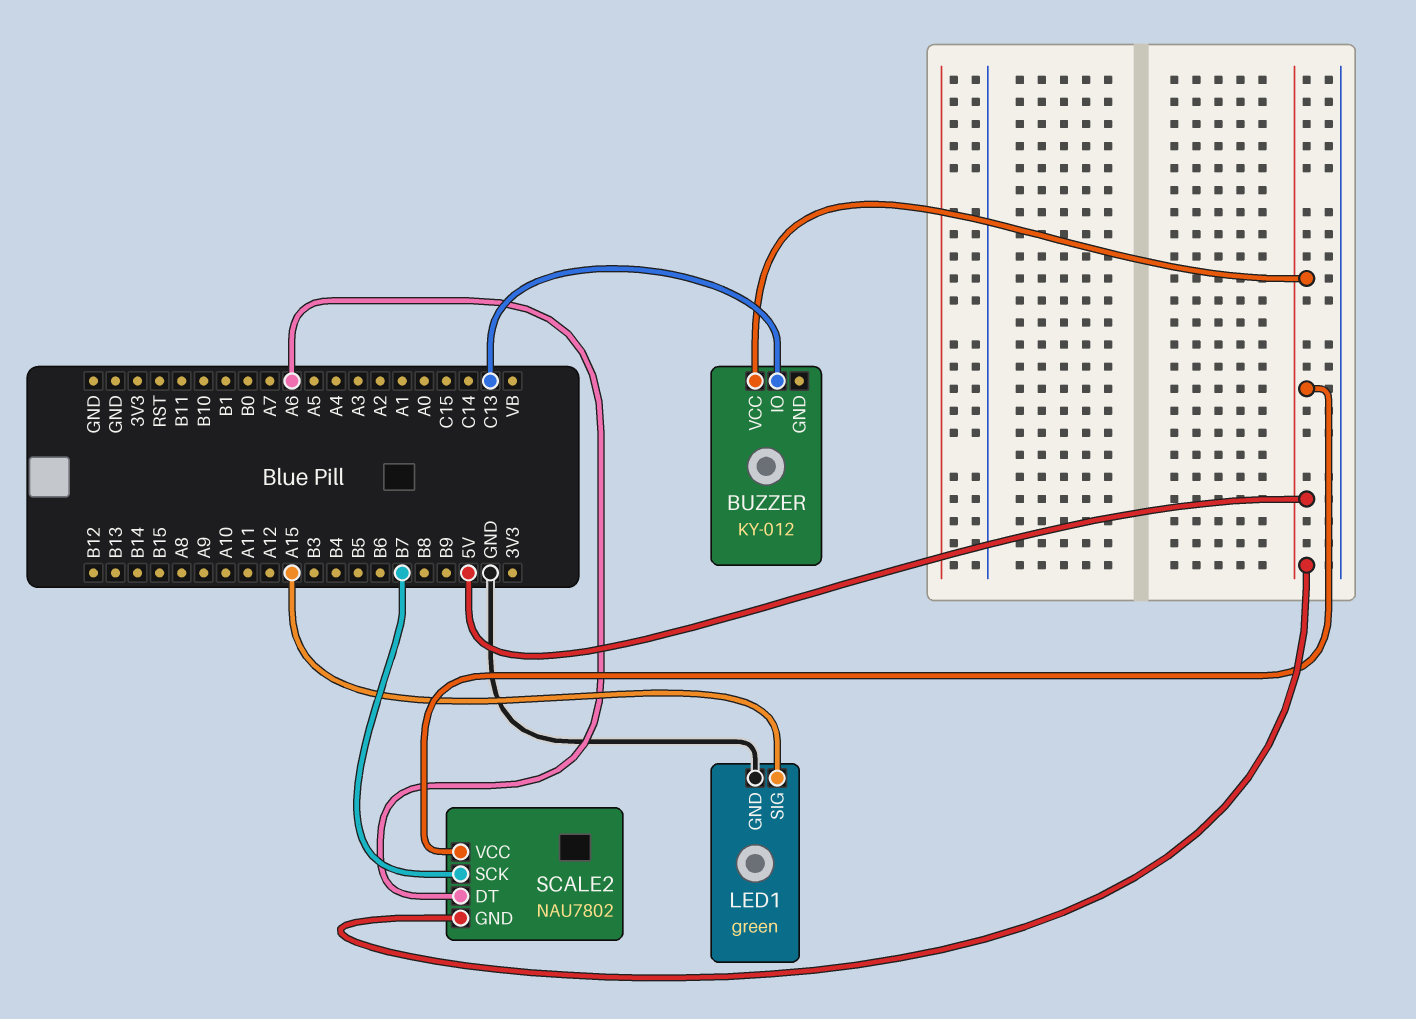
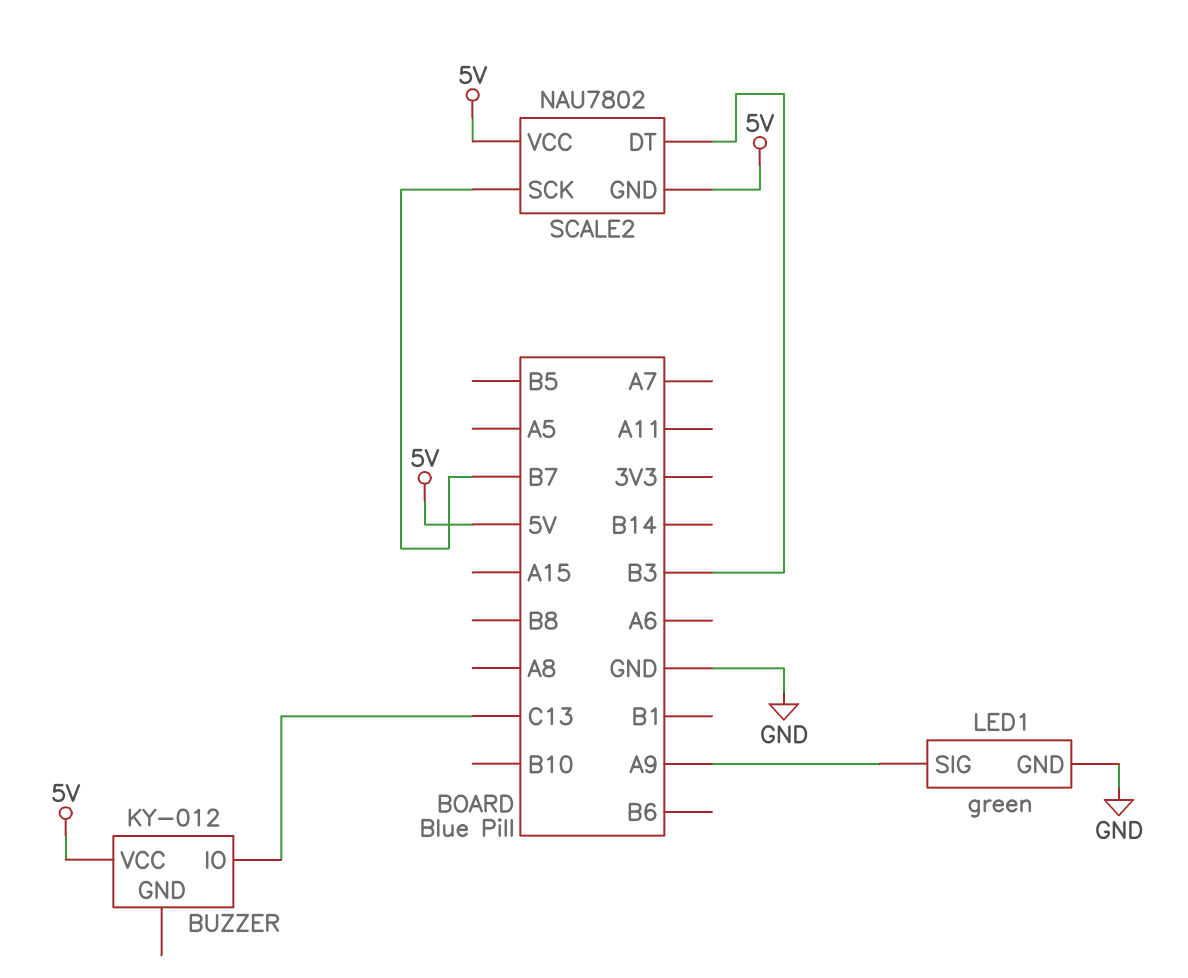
LED1 pin SIG: A15 -> A9
SCALE2 pin DT: A6 -> B3

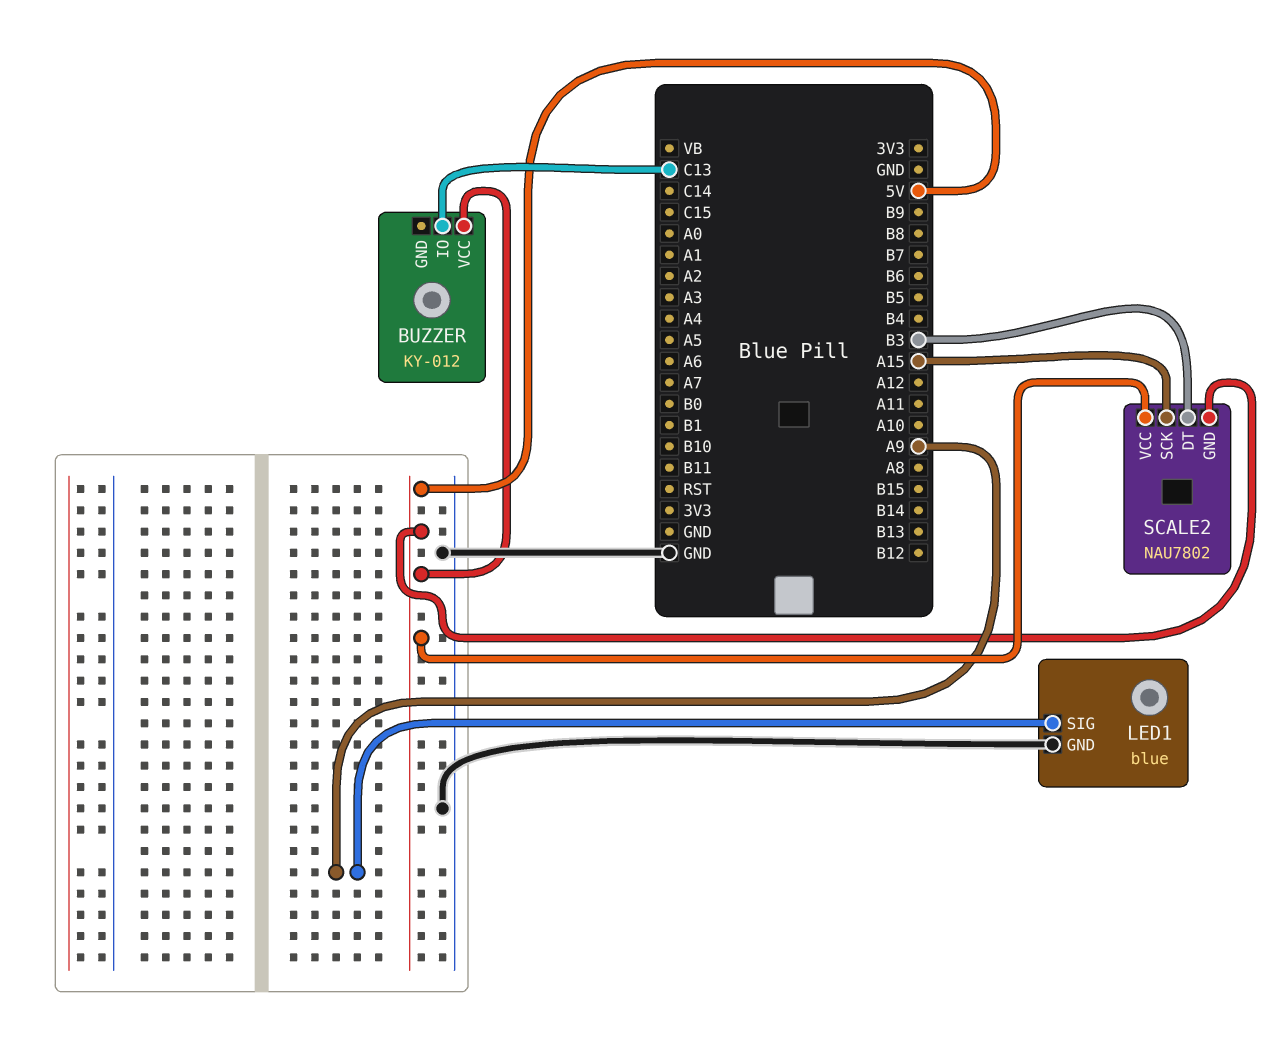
LED1: green -> blue
SCALE2 pin SCK: B7 -> A15

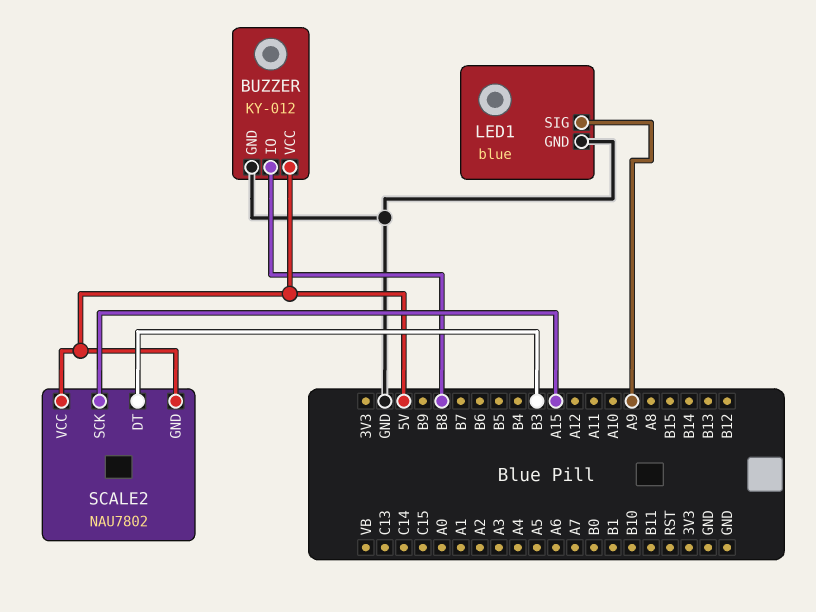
BUZZER pin GND: none -> GND
BUZZER pin IO: C13 -> B8

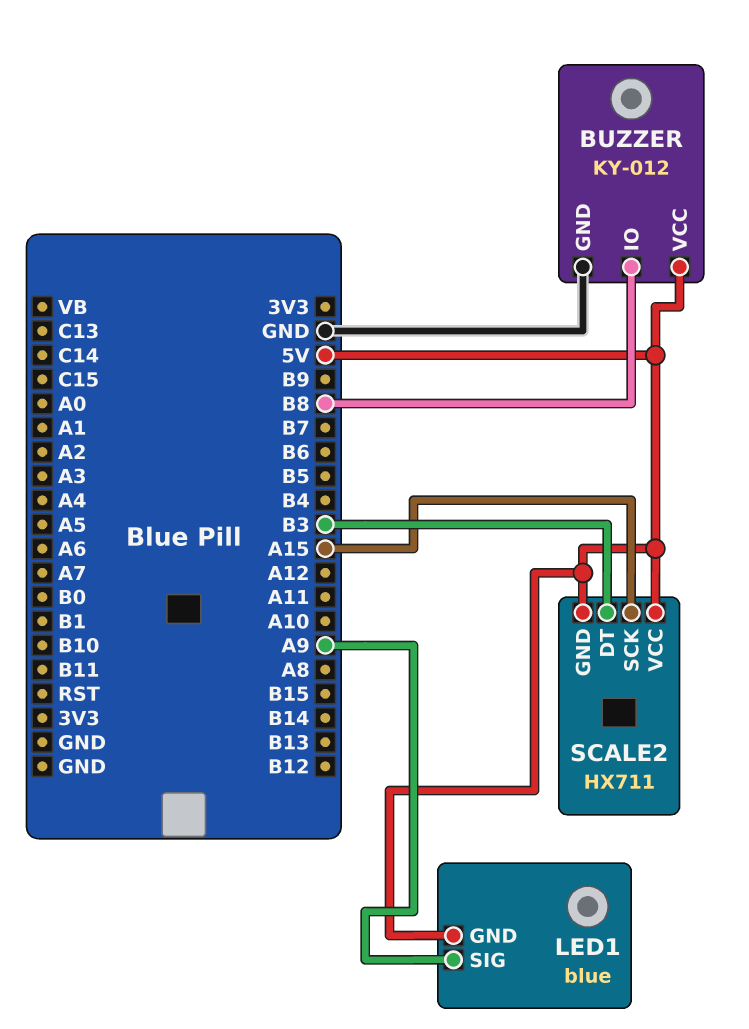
LED1 pin GND: GND -> 5V
SCALE2: NAU7802 -> HX711

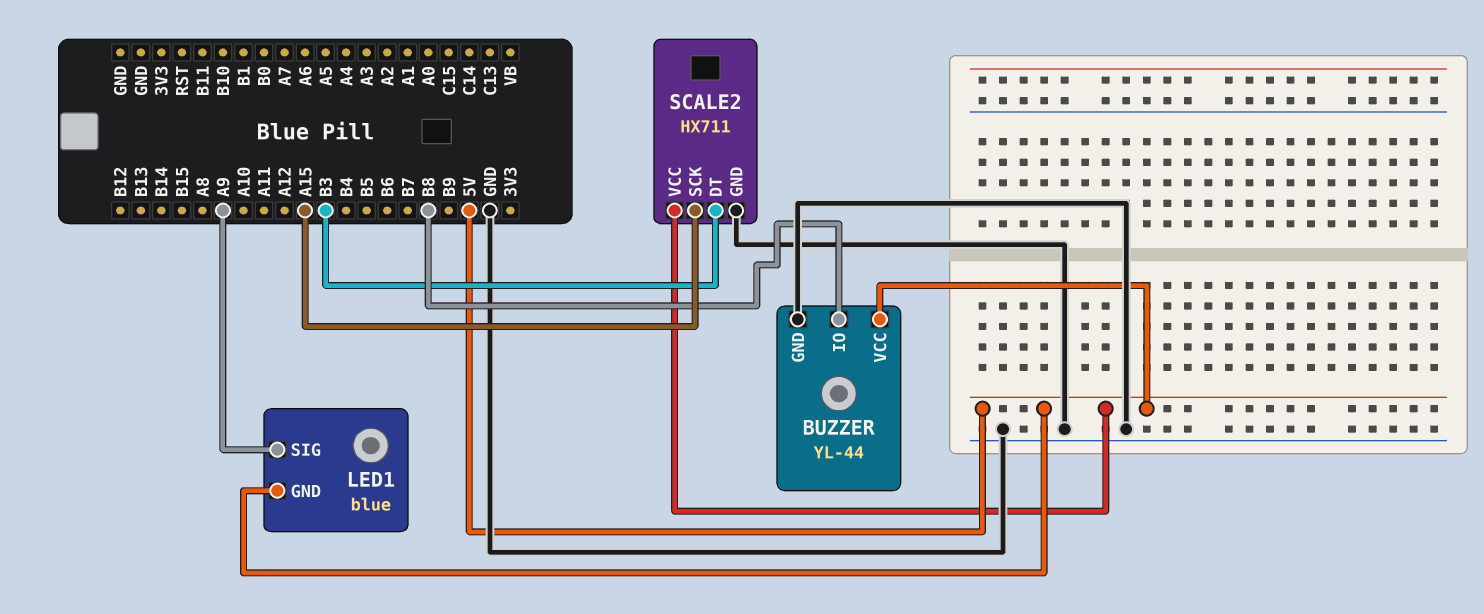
BUZZER: KY-012 -> YL-44
SCALE2 pin GND: 5V -> GND

